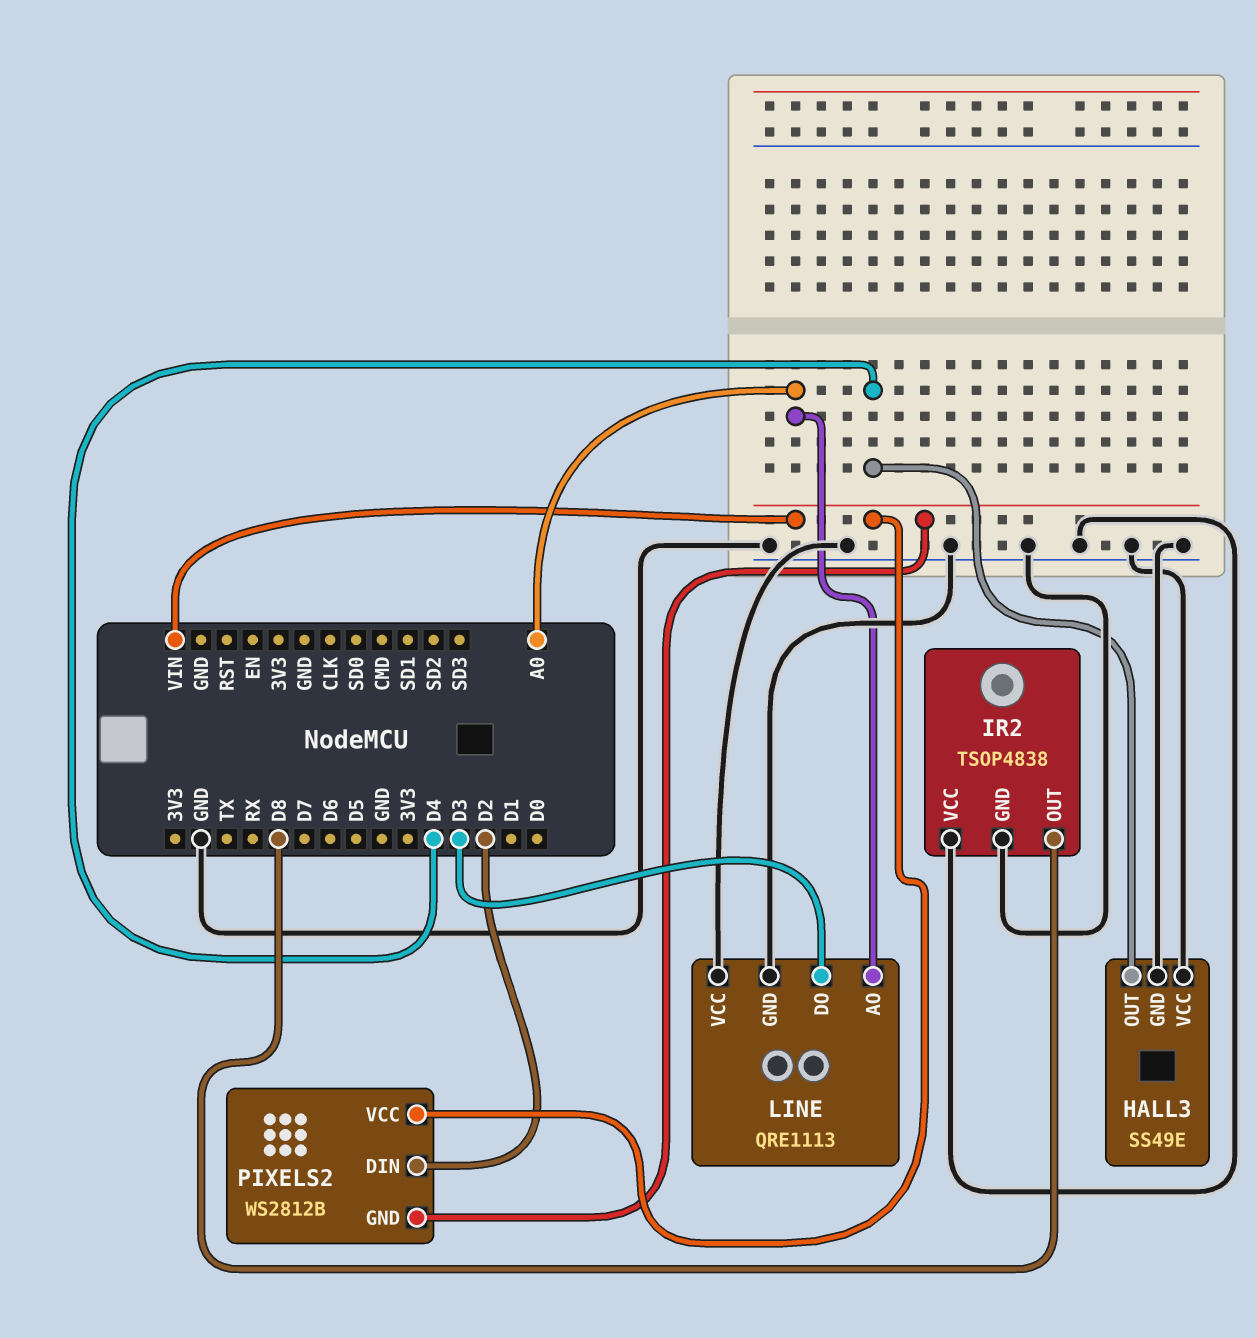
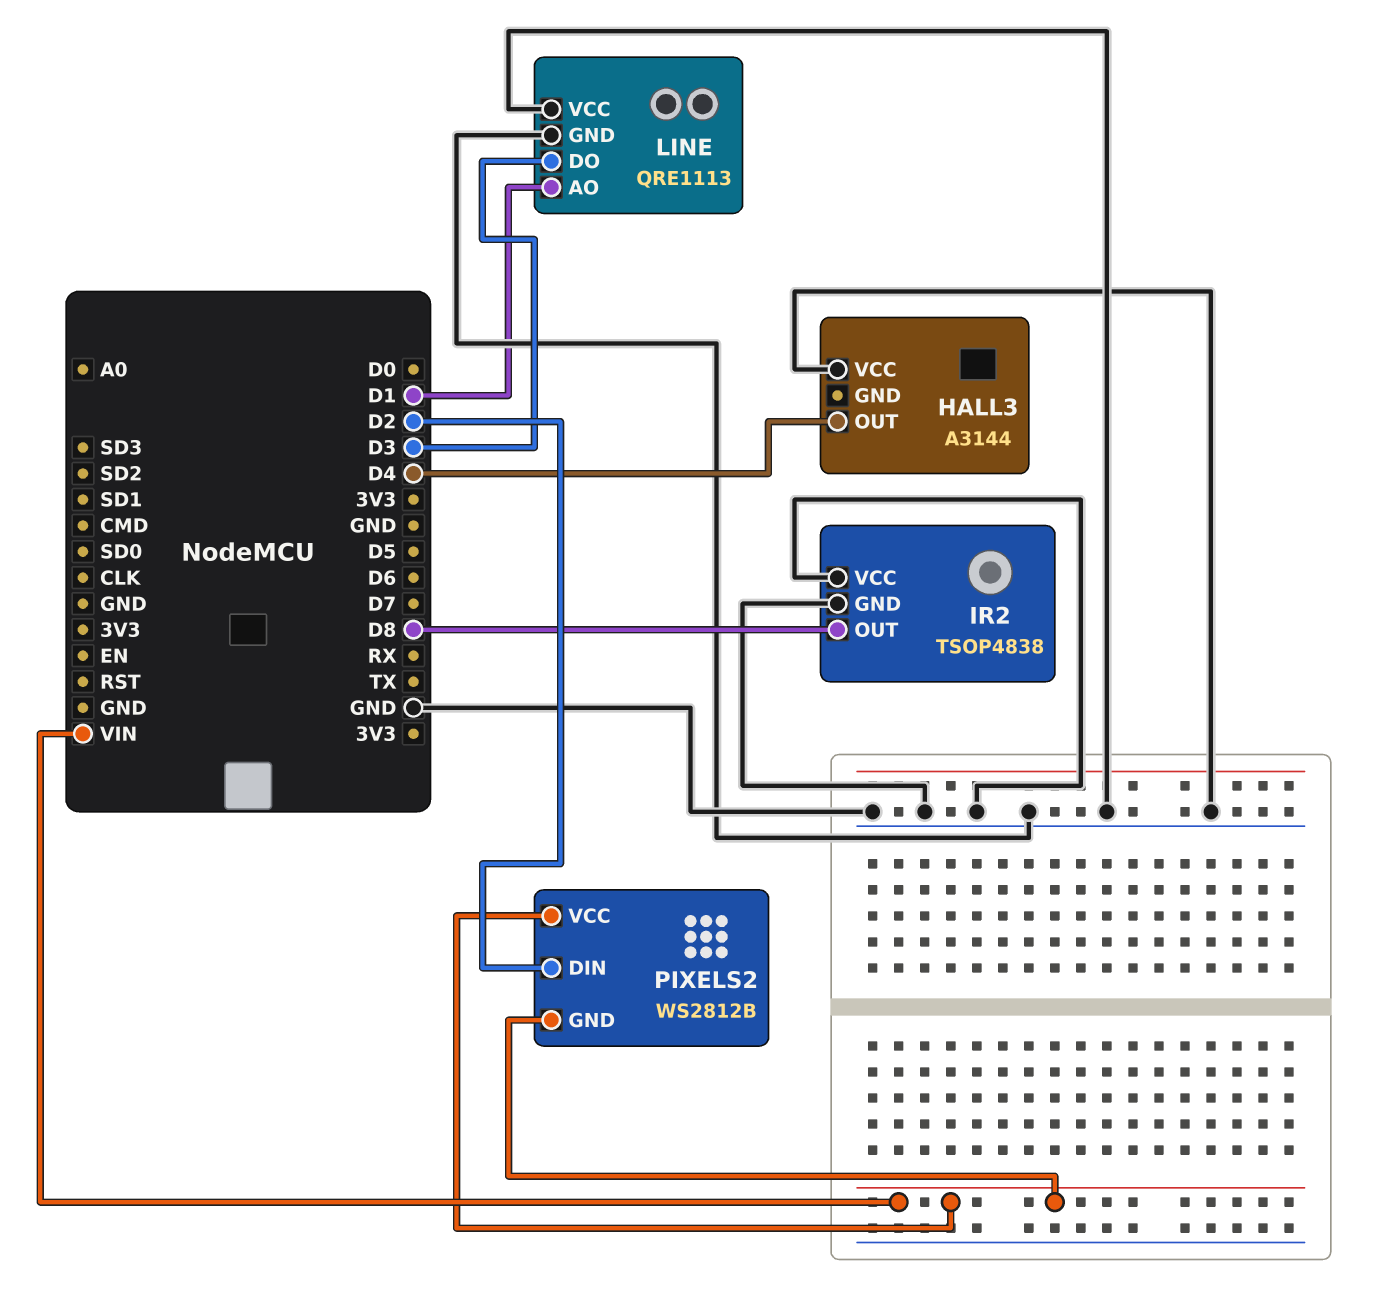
HALL3: SS49E -> A3144
HALL3 pin GND: GND -> none
LINE pin AO: A0 -> D1

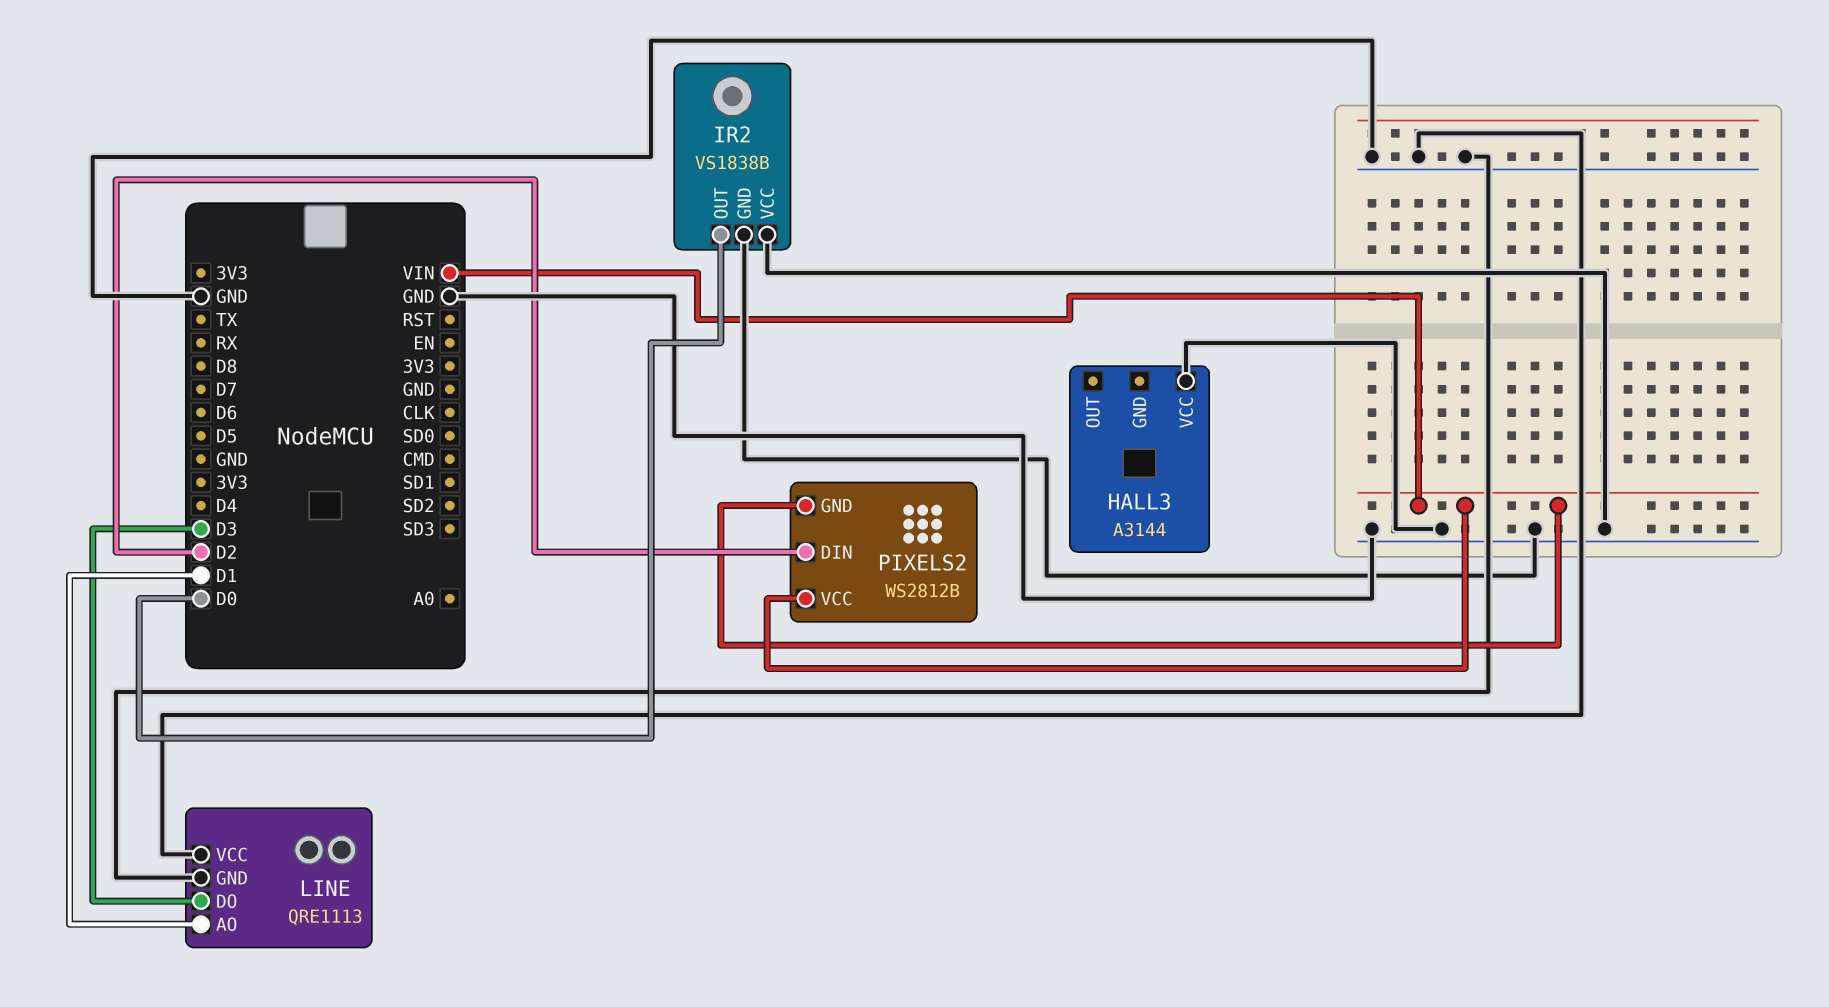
HALL3 pin OUT: D4 -> none
IR2: TSOP4838 -> VS1838B
IR2 pin OUT: D8 -> D0

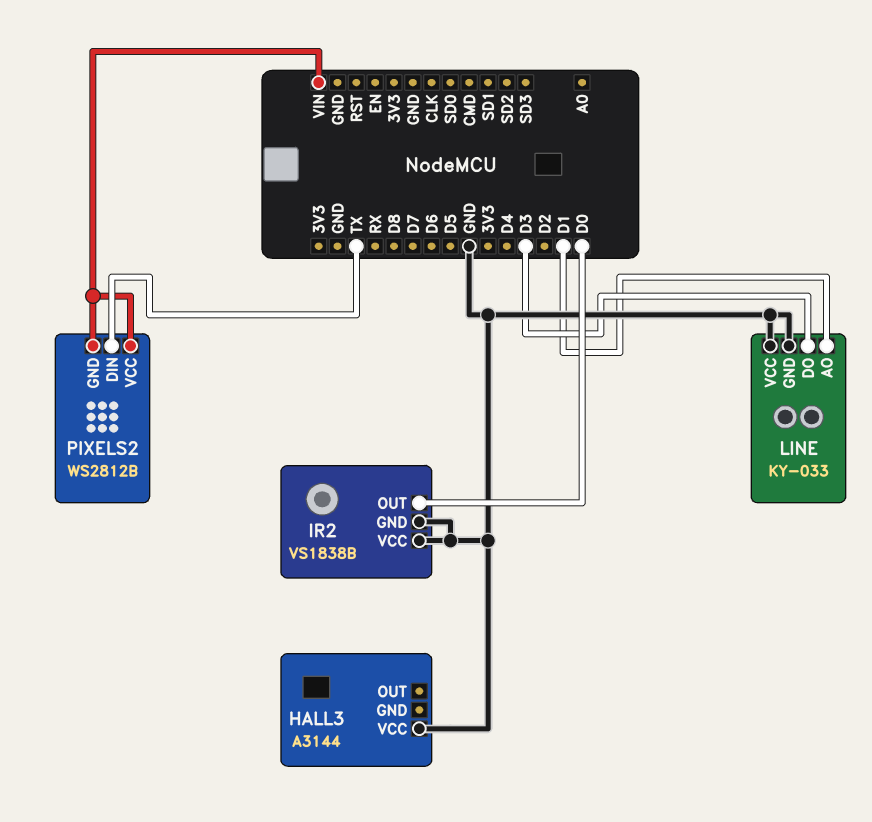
LINE: QRE1113 -> KY-033
PIXELS2 pin DIN: D2 -> TX

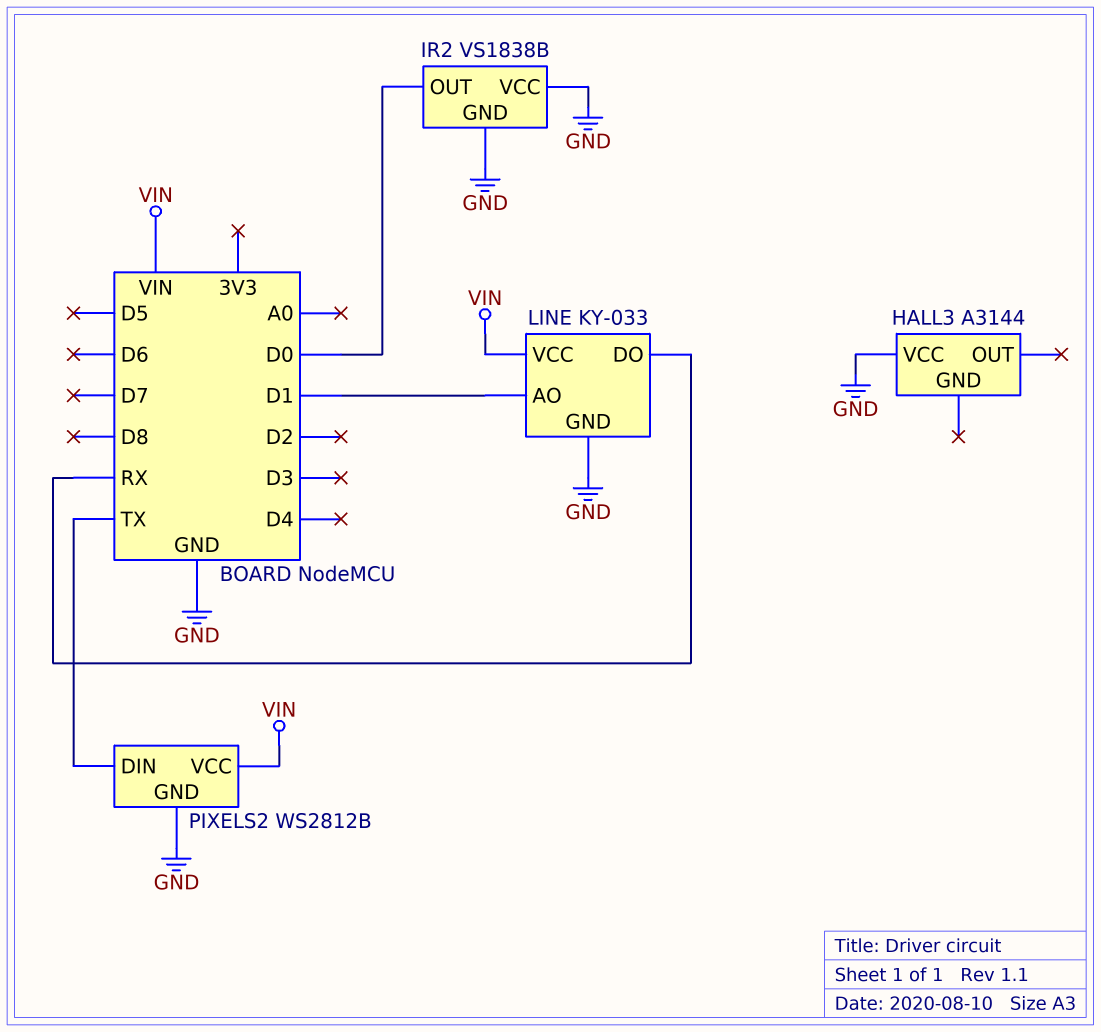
LINE pin DO: D3 -> RX
LINE pin VCC: GND -> VIN
PIXELS2 pin GND: VIN -> GND

